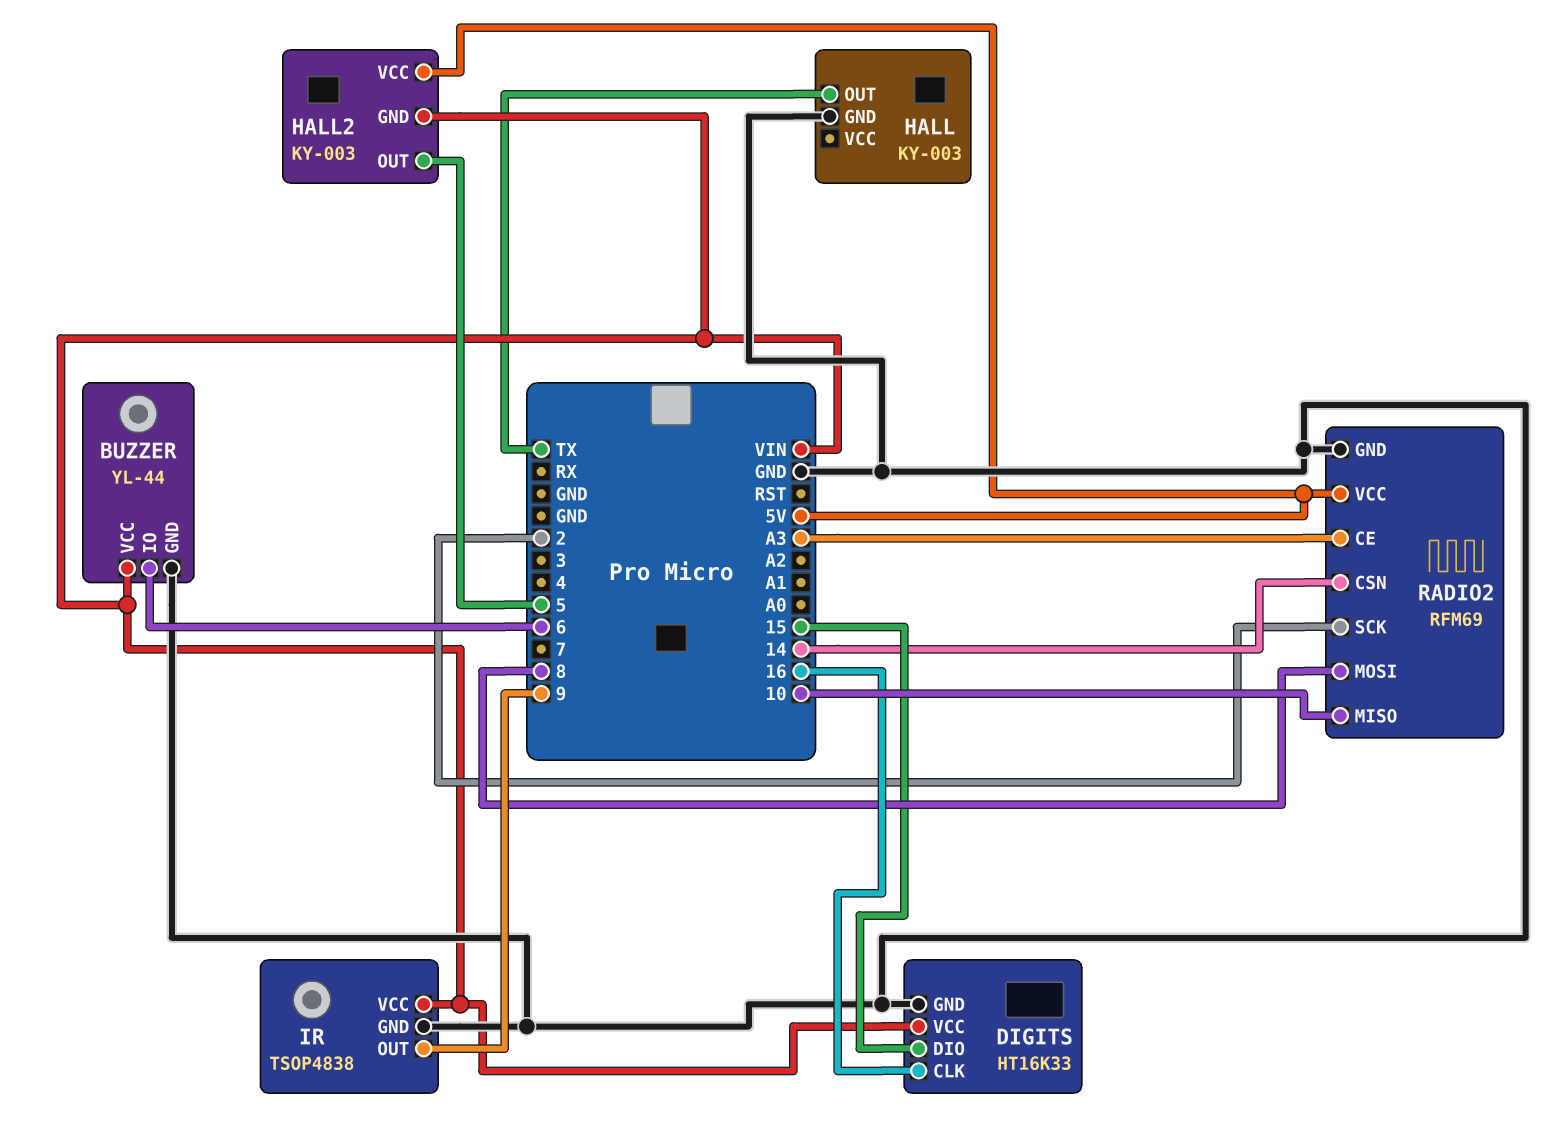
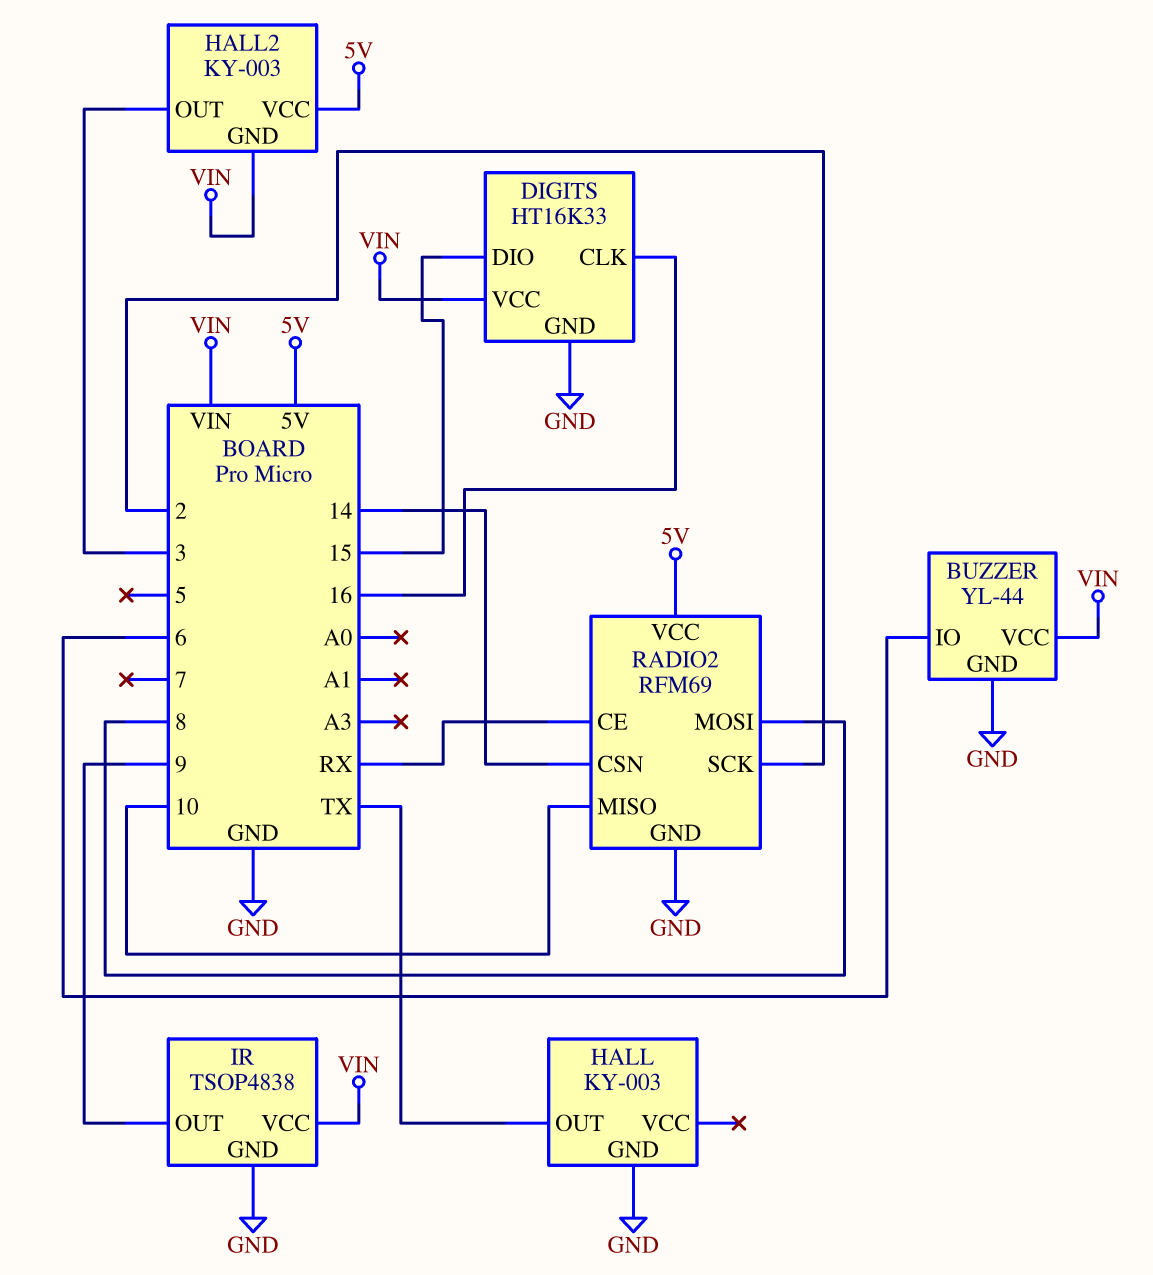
HALL2 pin OUT: 5 -> 3
RADIO2 pin CE: A3 -> RX

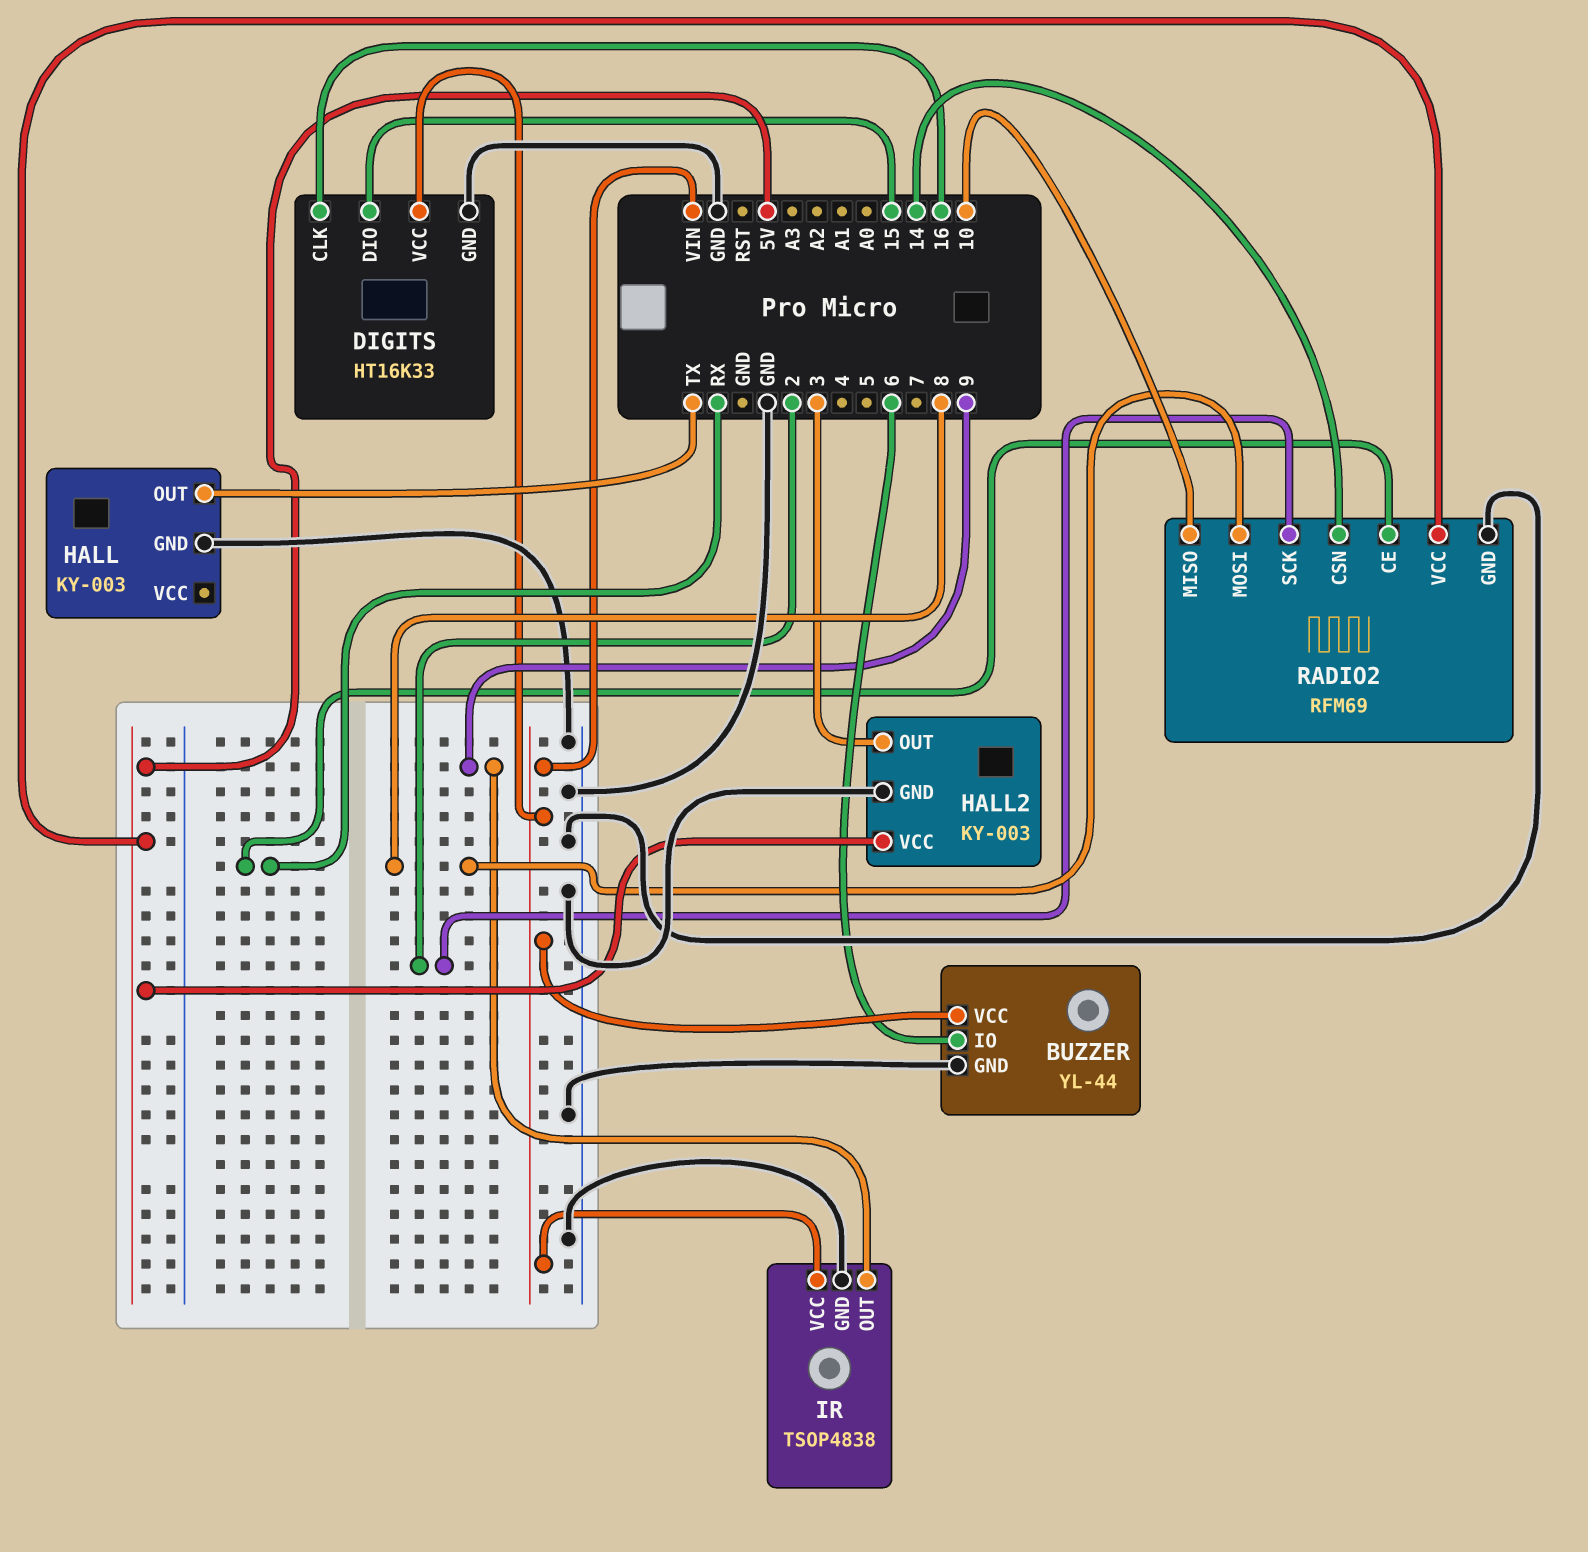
HALL2 pin GND: VIN -> GND

